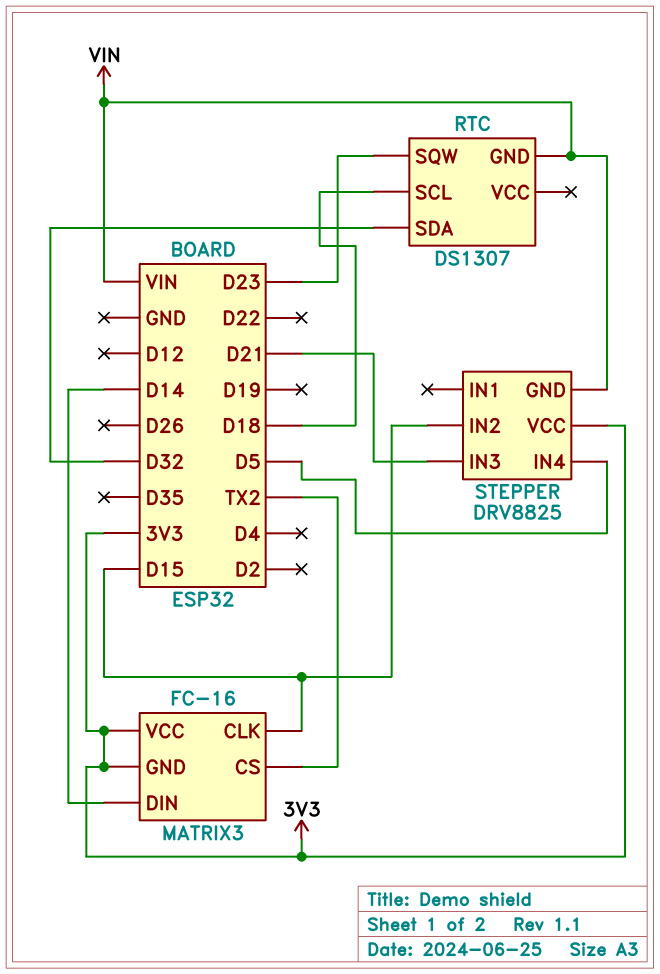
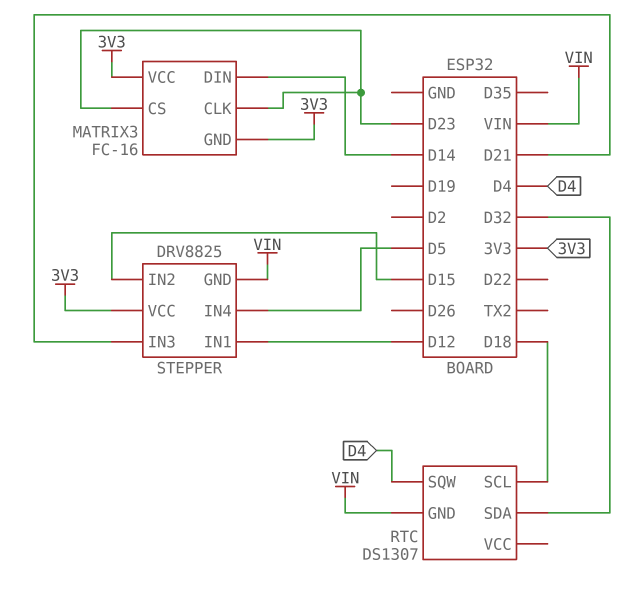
MATRIX3 pin CLK: D15 -> D23
MATRIX3 pin CS: TX2 -> D23
RTC pin SQW: D23 -> D4
STEPPER pin IN1: none -> D12

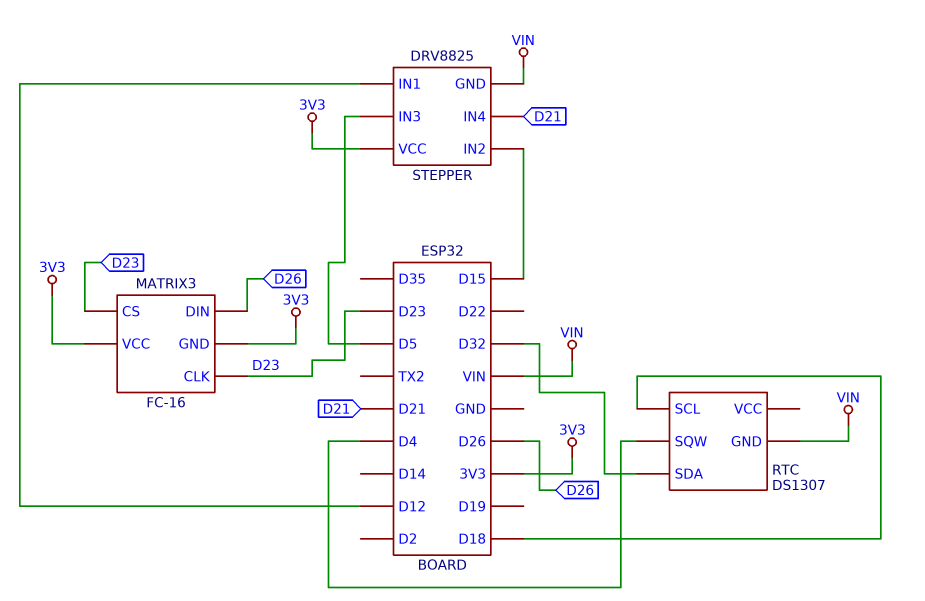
MATRIX3 pin DIN: D14 -> D26
STEPPER pin IN3: D21 -> D5
STEPPER pin IN4: D5 -> D21

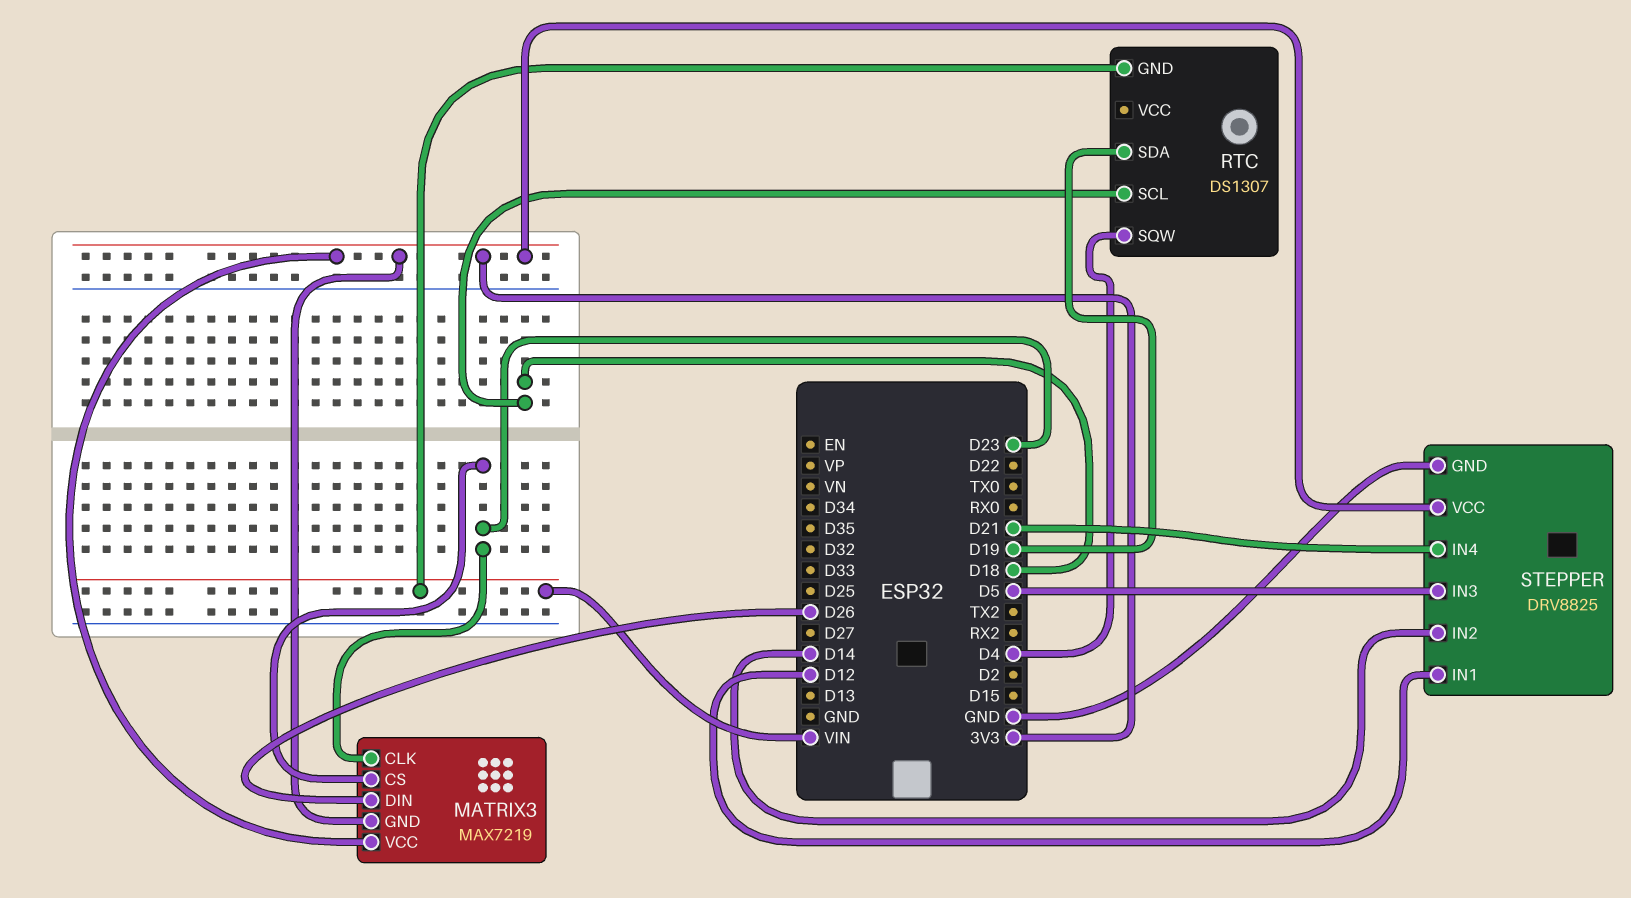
MATRIX3: FC-16 -> MAX7219
RTC pin SDA: D32 -> D19
STEPPER pin GND: VIN -> GND
STEPPER pin IN2: D15 -> D14

